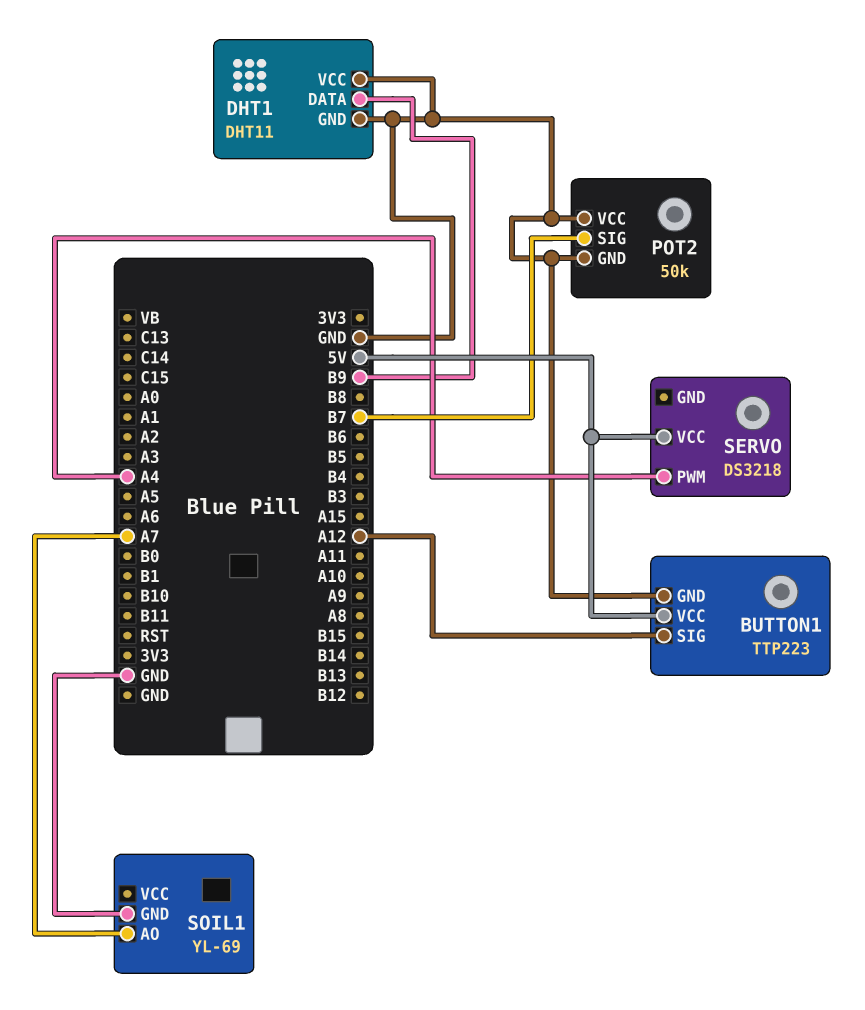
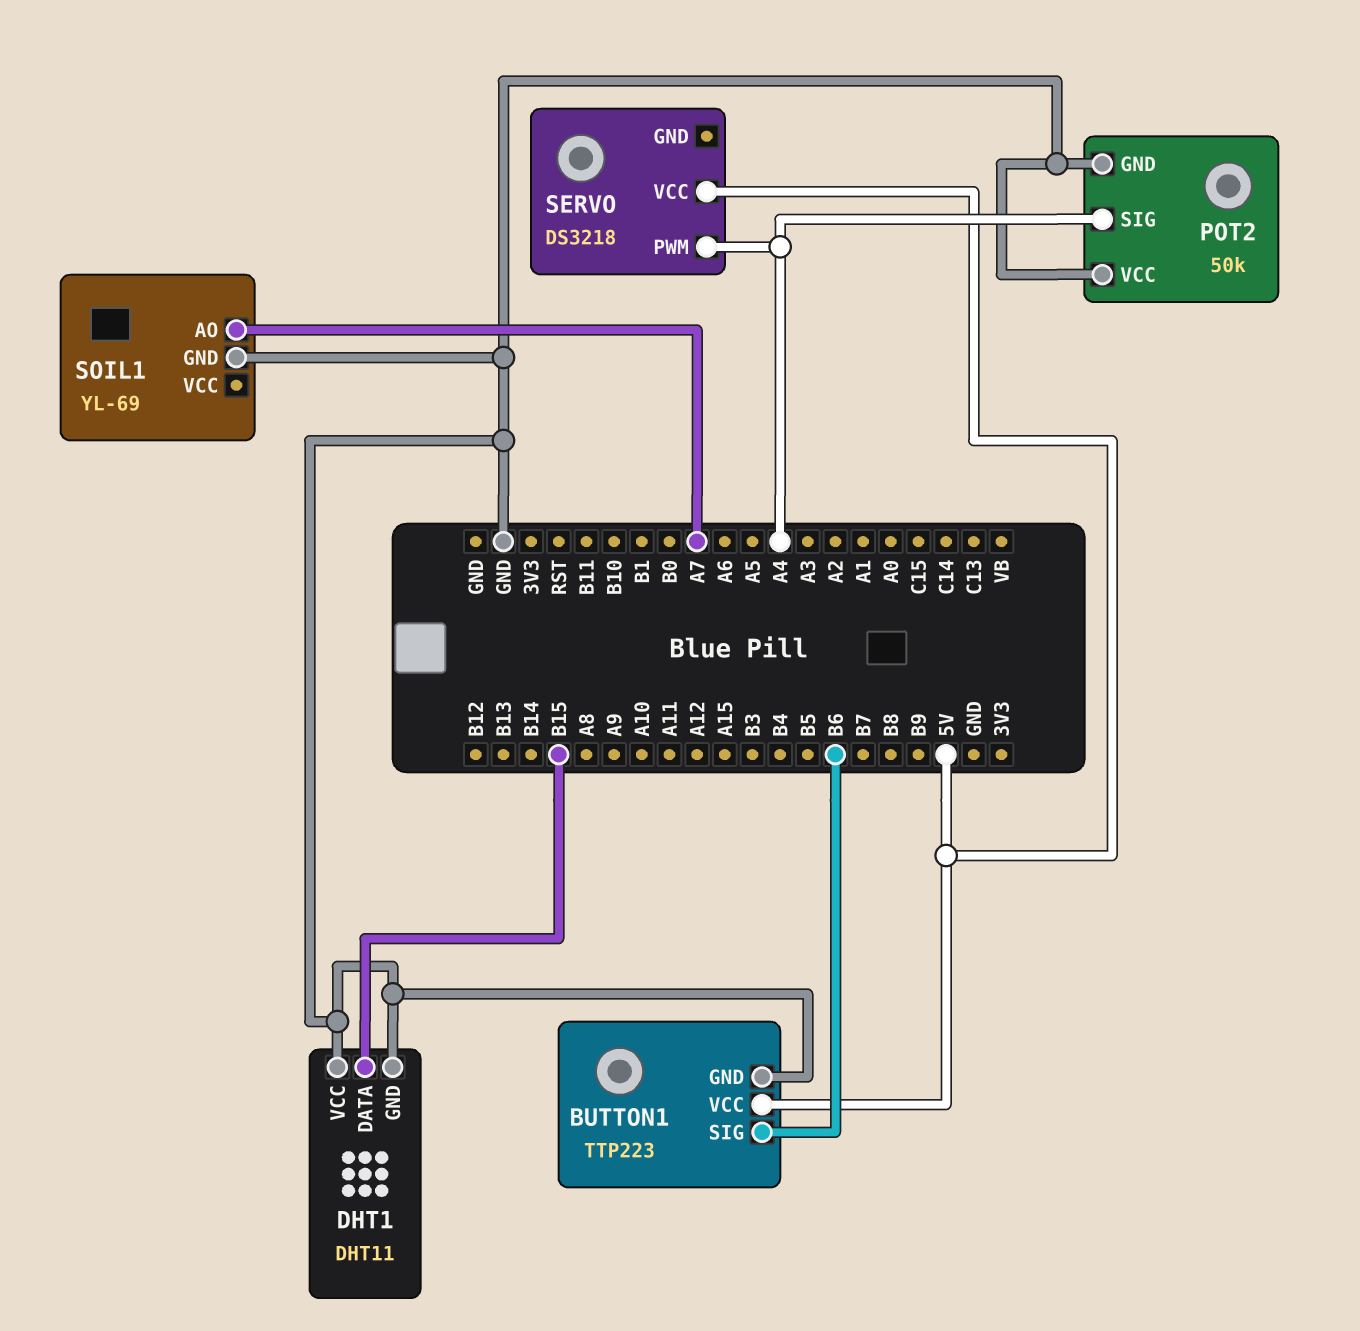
BUTTON1 pin SIG: A12 -> B6
DHT1 pin DATA: B9 -> B15
POT2 pin SIG: B7 -> A4

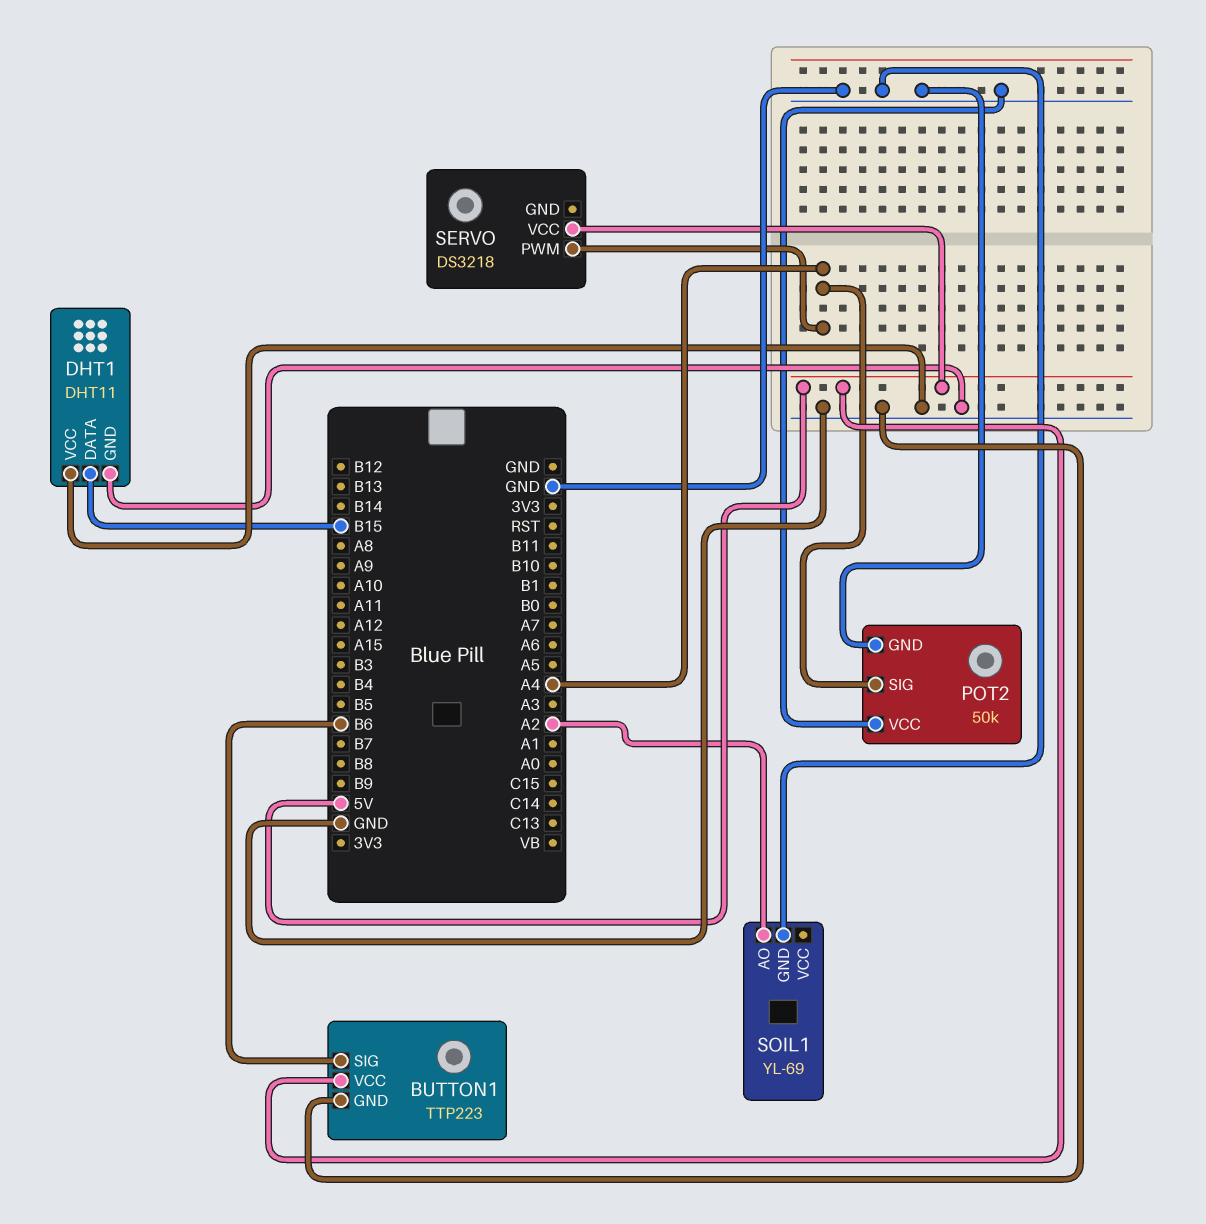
SOIL1 pin AO: A7 -> A2

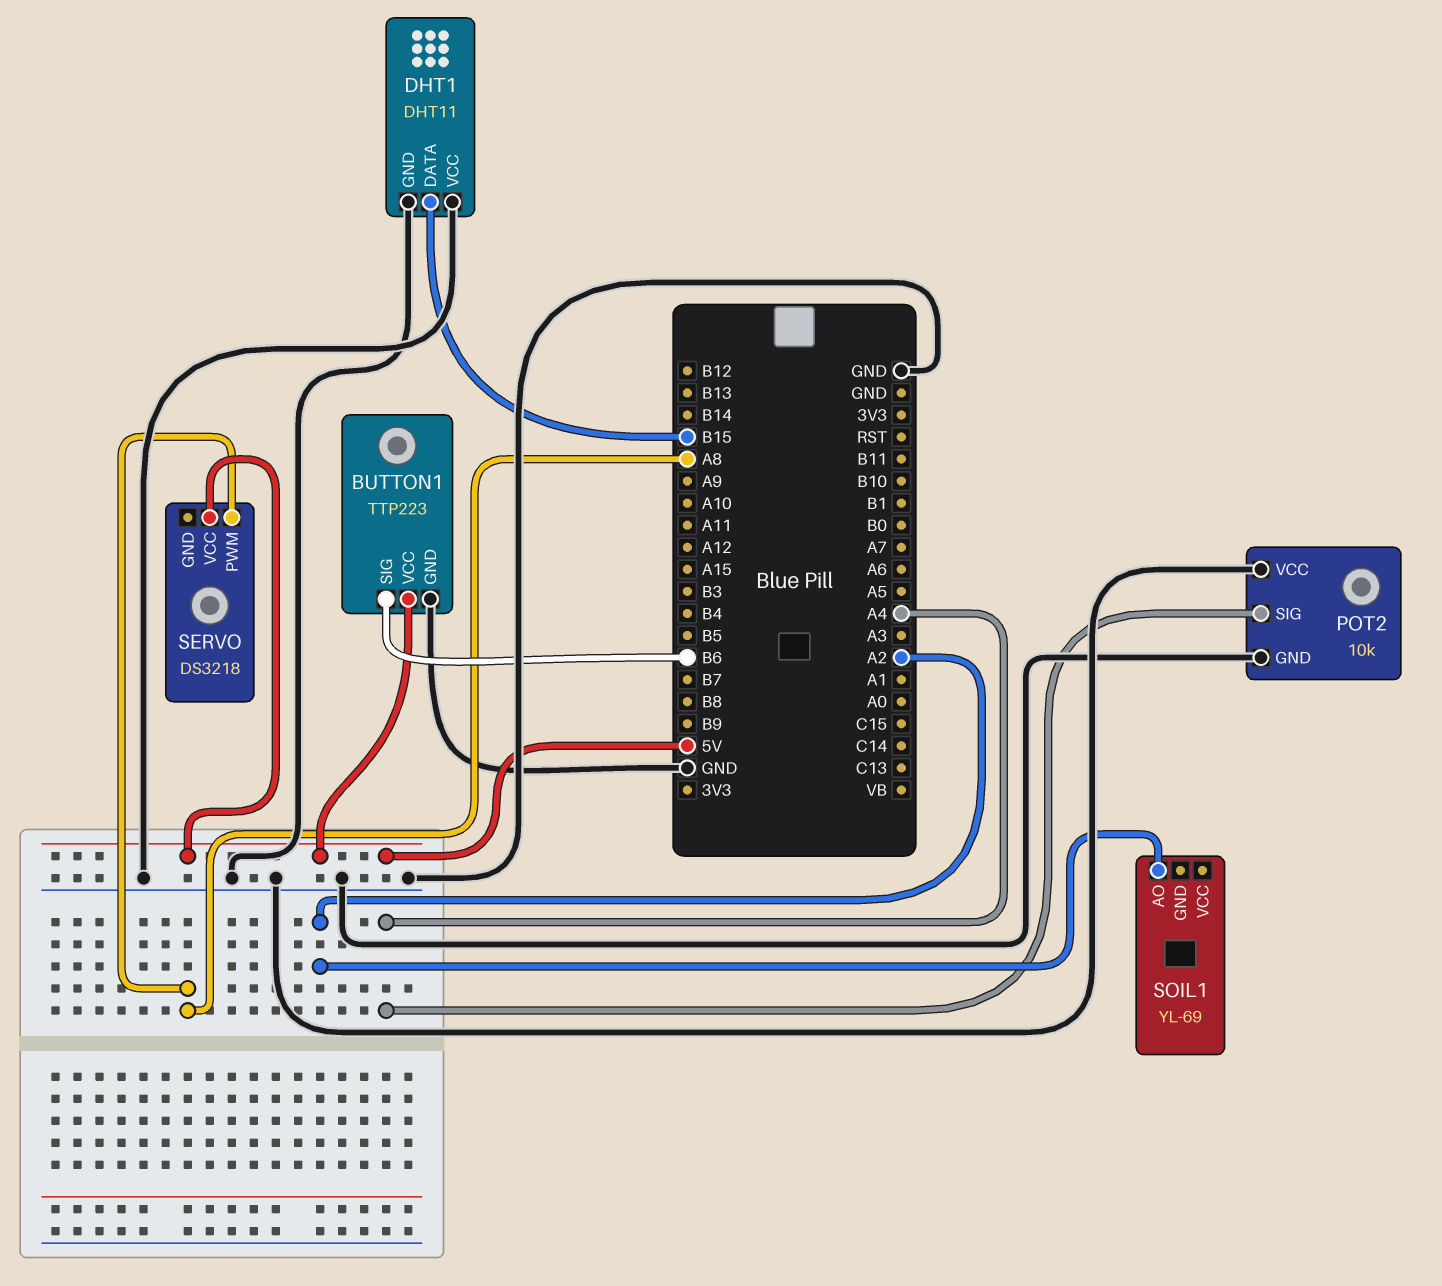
POT2: 50k -> 10k
SERVO pin PWM: A4 -> A8
SOIL1 pin GND: GND -> none

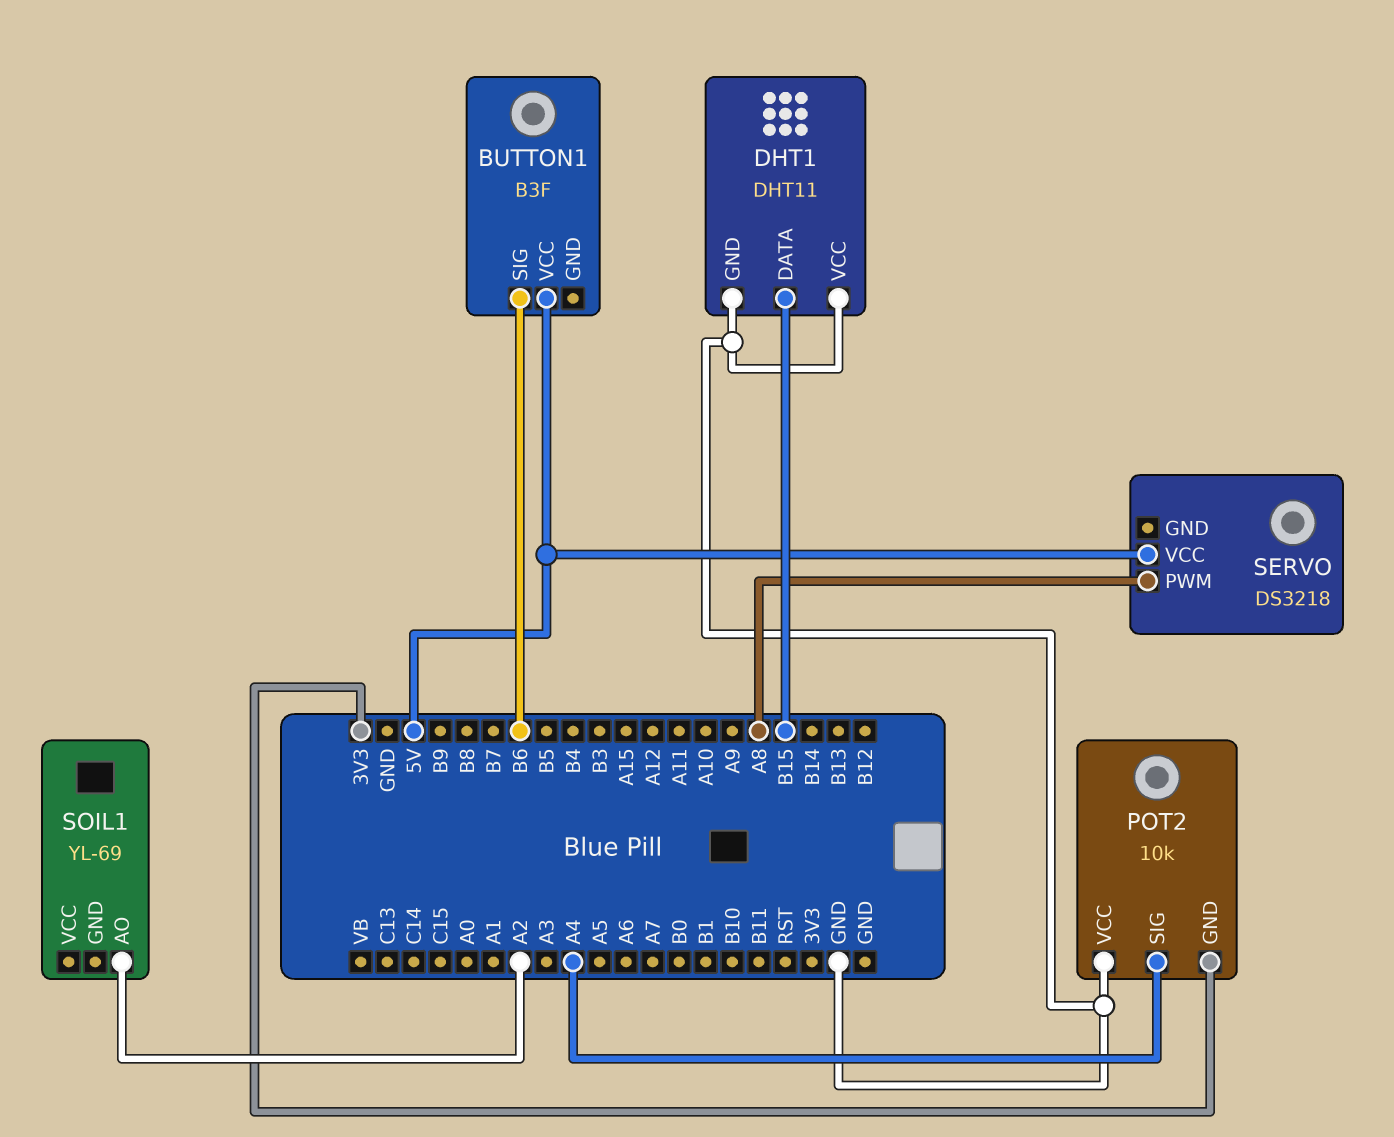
BUTTON1: TTP223 -> B3F
BUTTON1 pin GND: GND -> none
POT2 pin GND: GND -> 3V3

